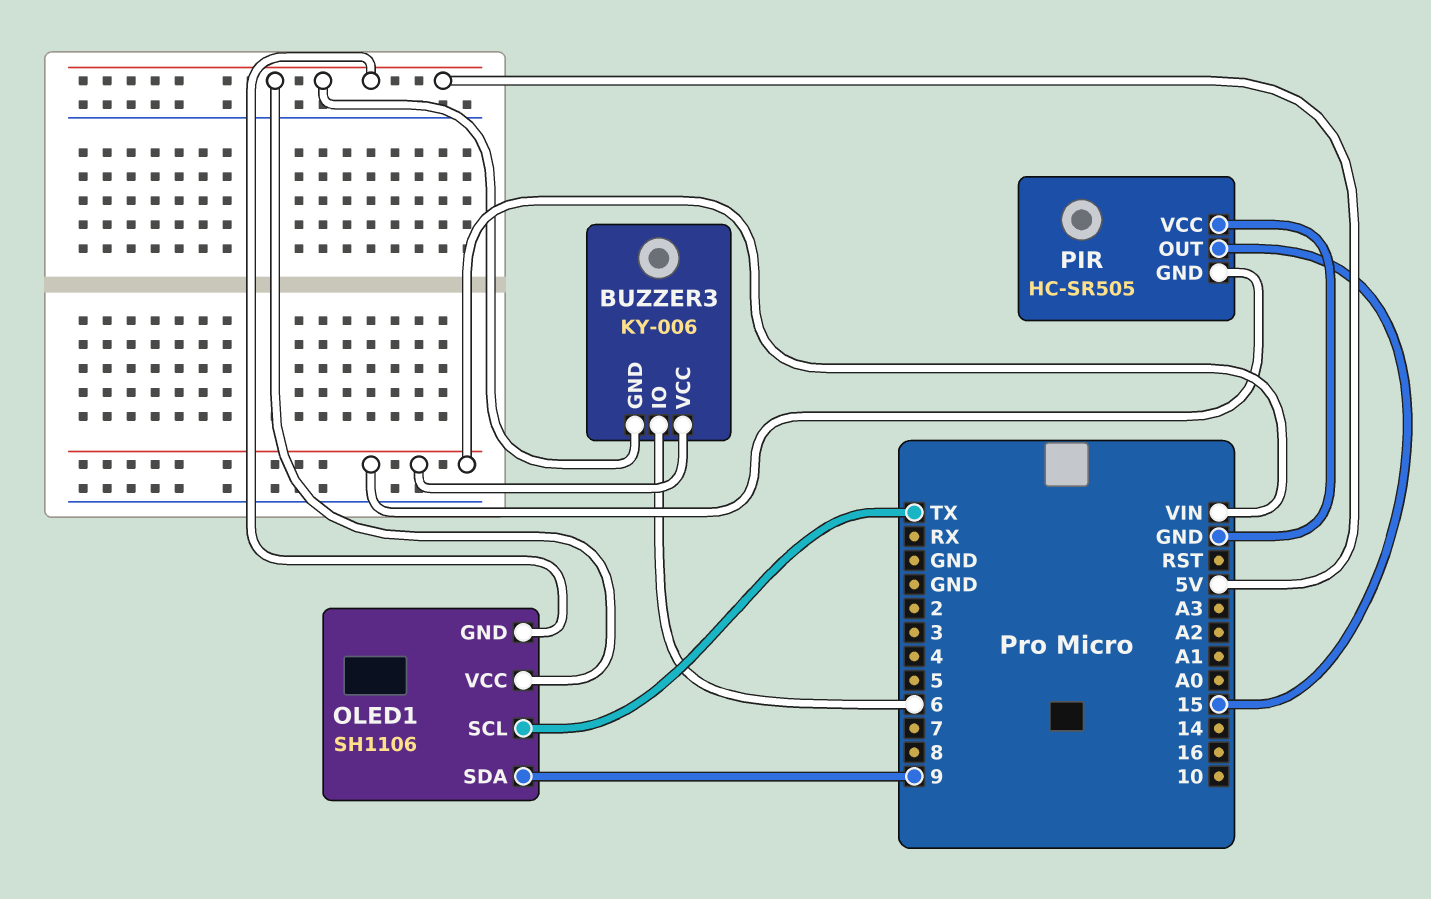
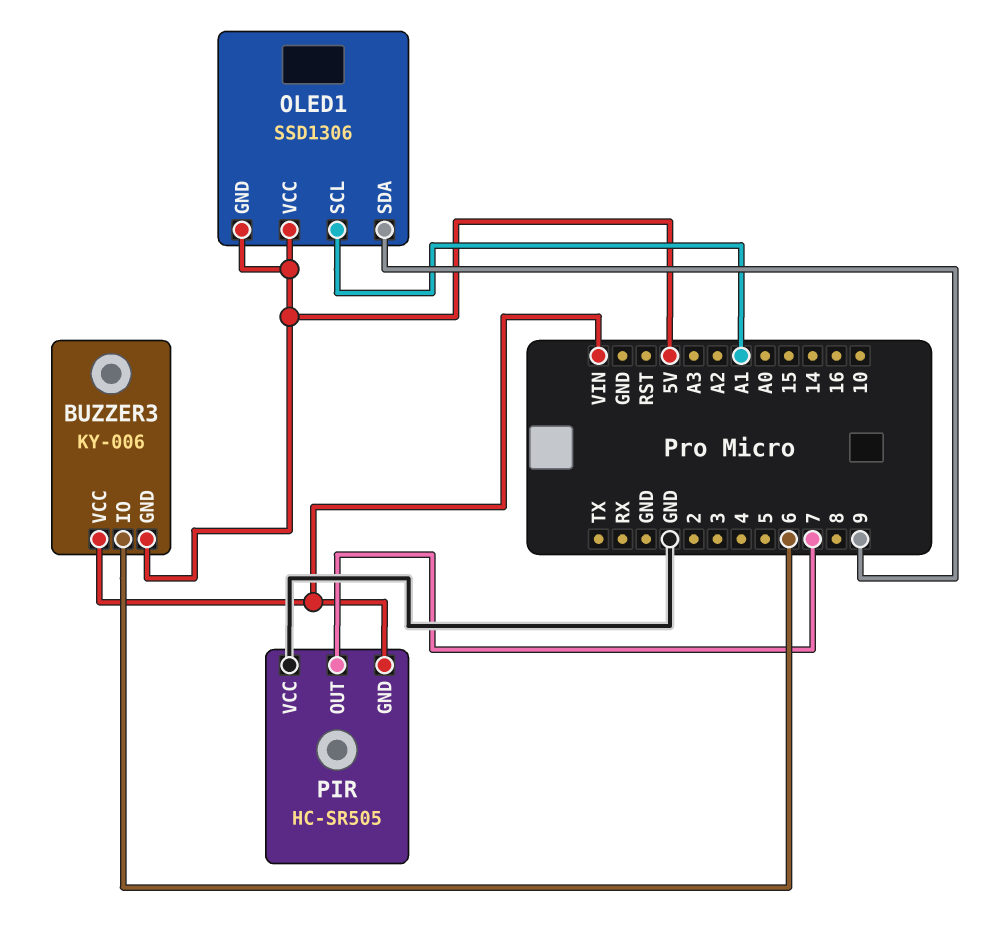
OLED1: SH1106 -> SSD1306
OLED1 pin SCL: TX -> A1
PIR pin OUT: 15 -> 7

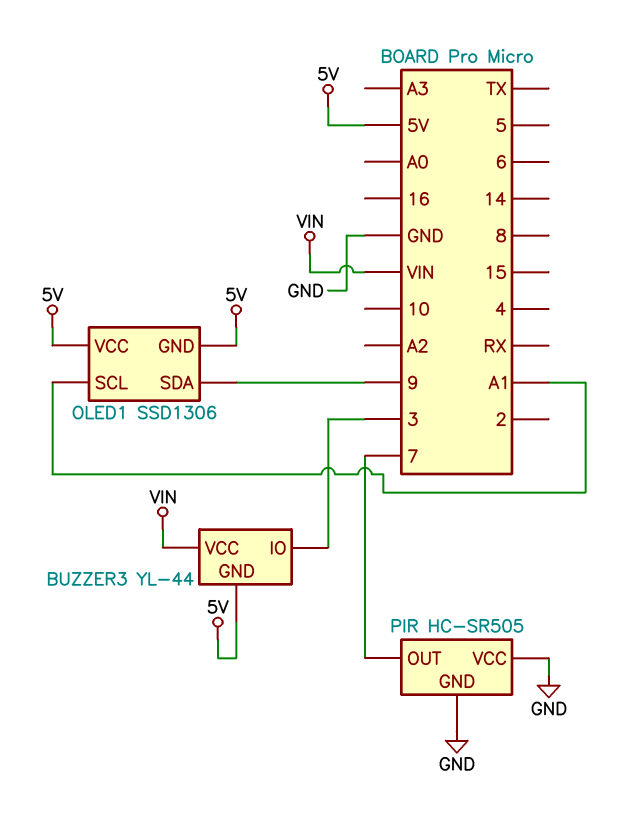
BUZZER3: KY-006 -> YL-44
BUZZER3 pin IO: 6 -> 3
PIR pin GND: VIN -> GND

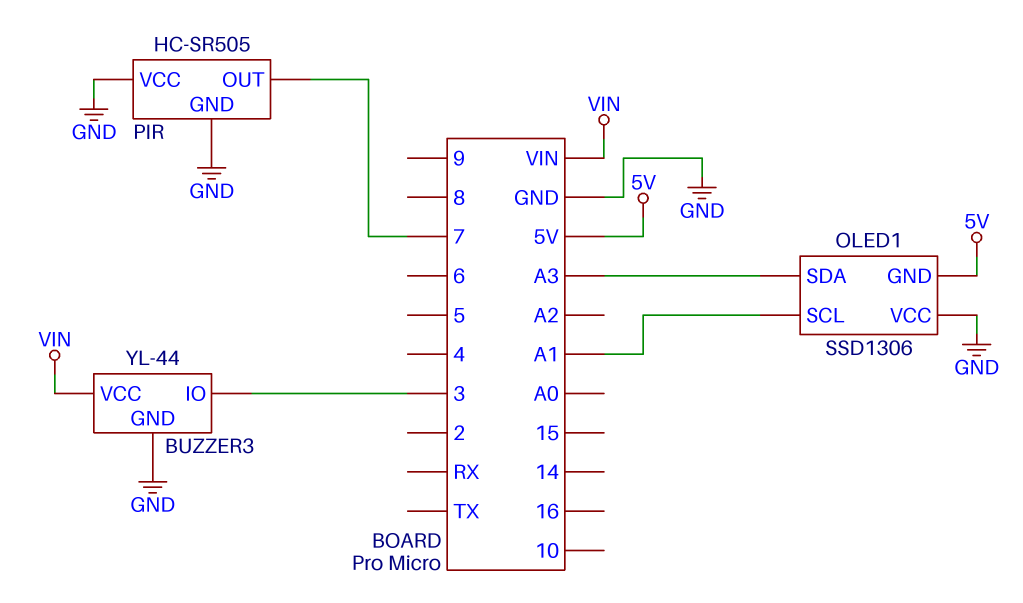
BUZZER3 pin GND: 5V -> GND
OLED1 pin SDA: 9 -> A3
OLED1 pin VCC: 5V -> GND

